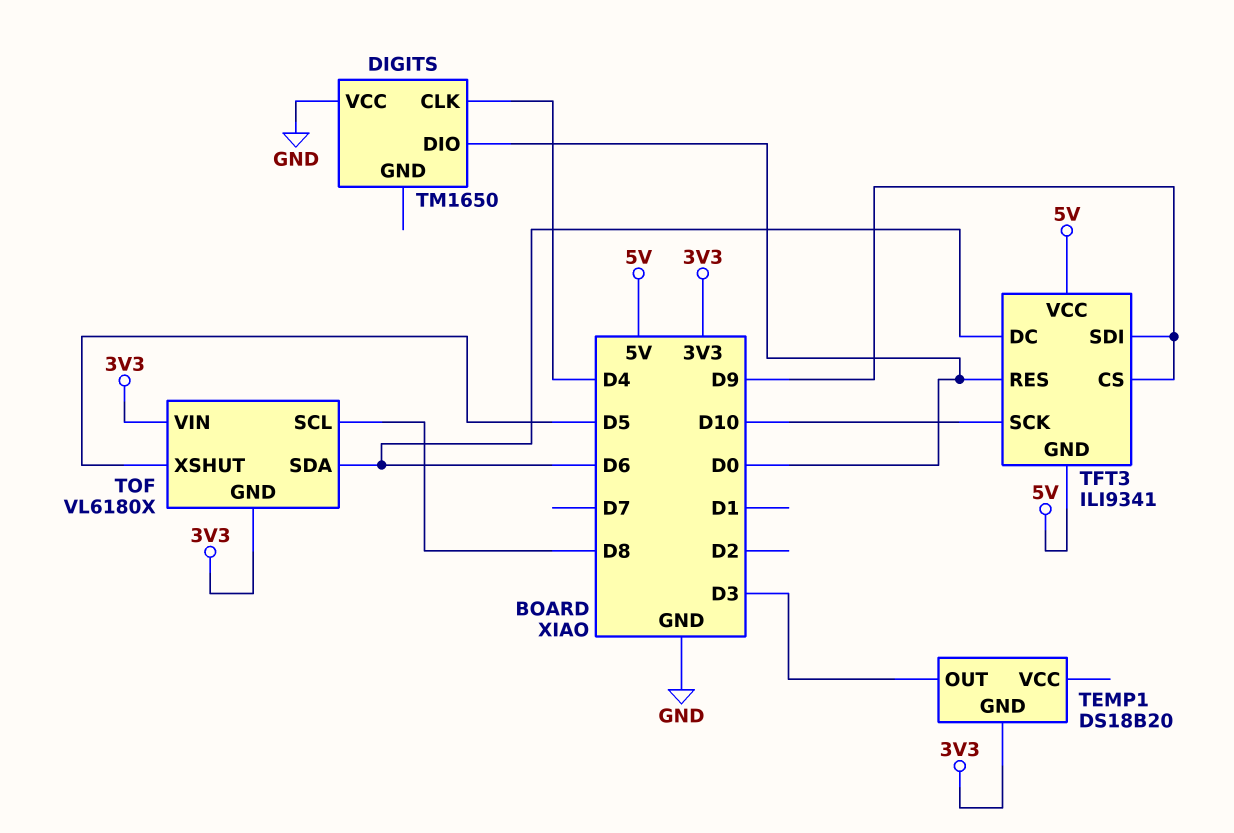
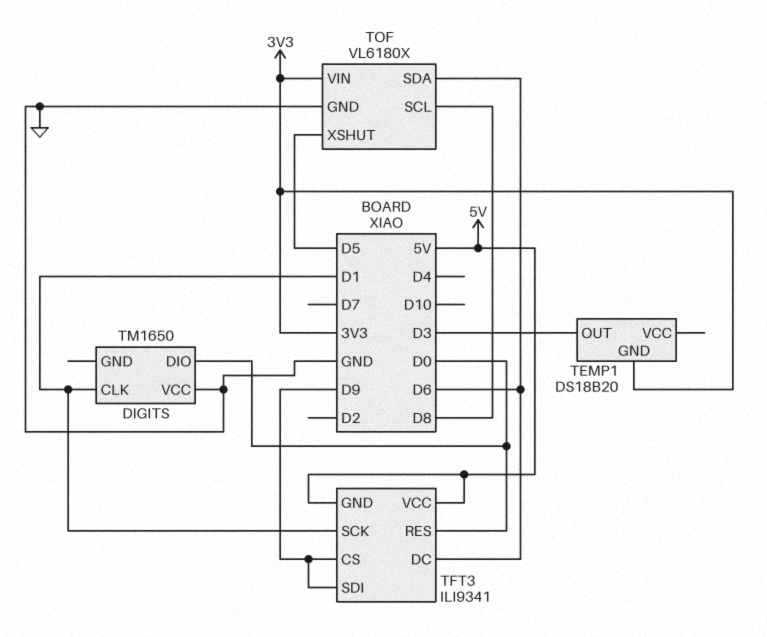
DIGITS pin CLK: D4 -> D1
TFT3 pin SCK: D10 -> D1
TOF pin GND: 3V3 -> GND

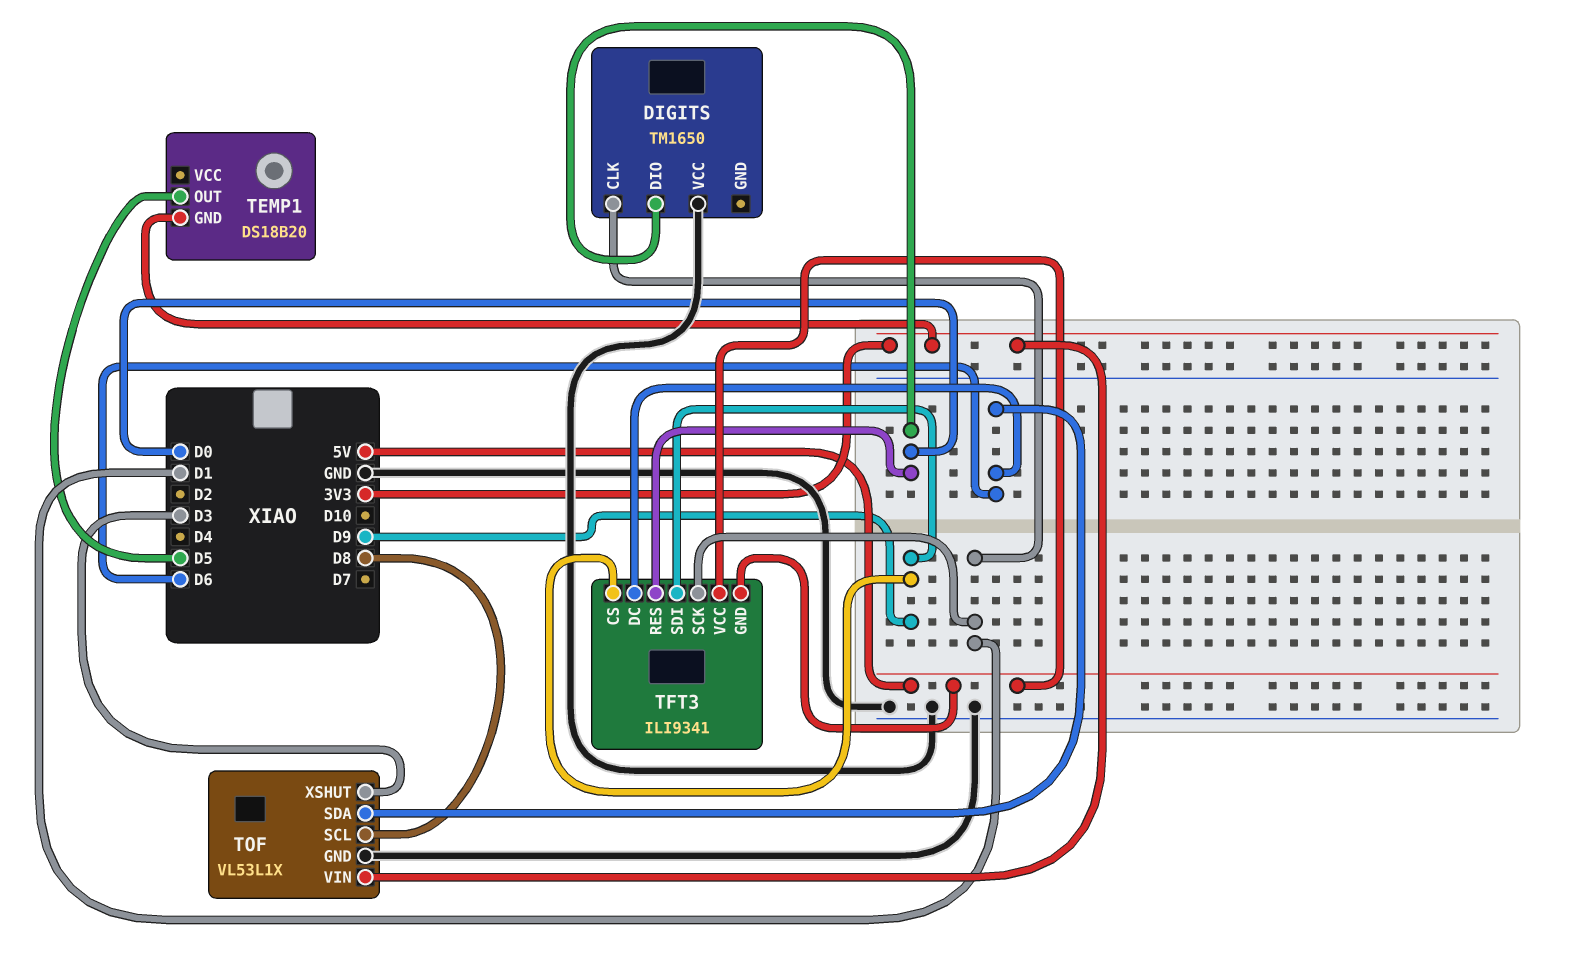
TEMP1 pin OUT: D3 -> D5
TOF: VL6180X -> VL53L1X
TOF pin XSHUT: D5 -> D3

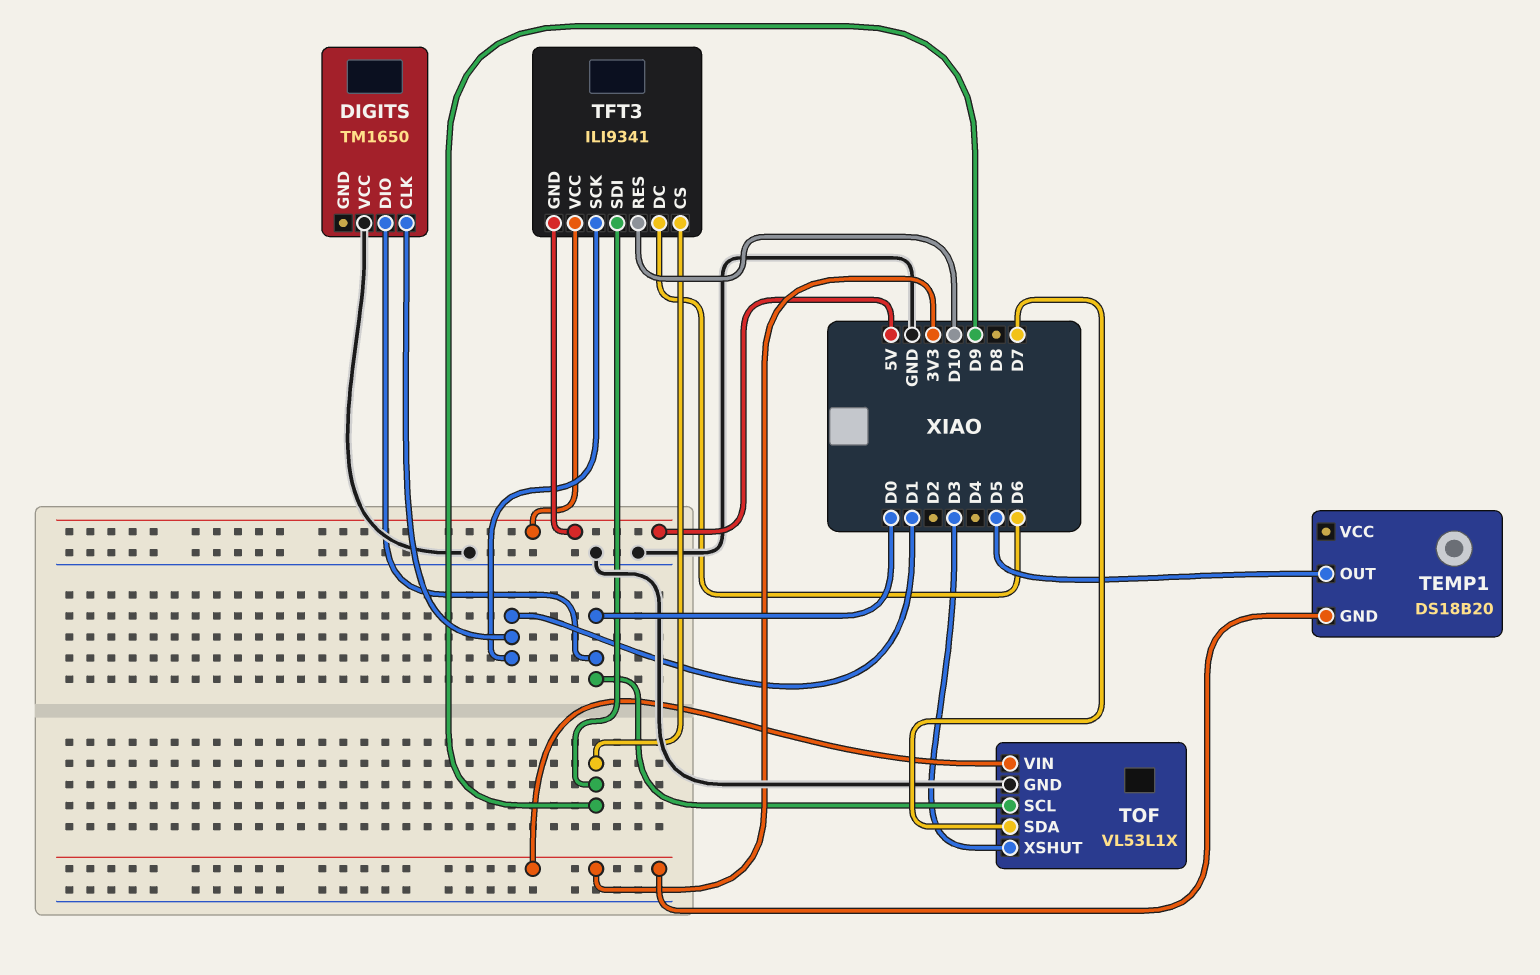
TFT3 pin RES: D0 -> D10
TOF pin SCL: D8 -> D0
TOF pin SDA: D6 -> D7

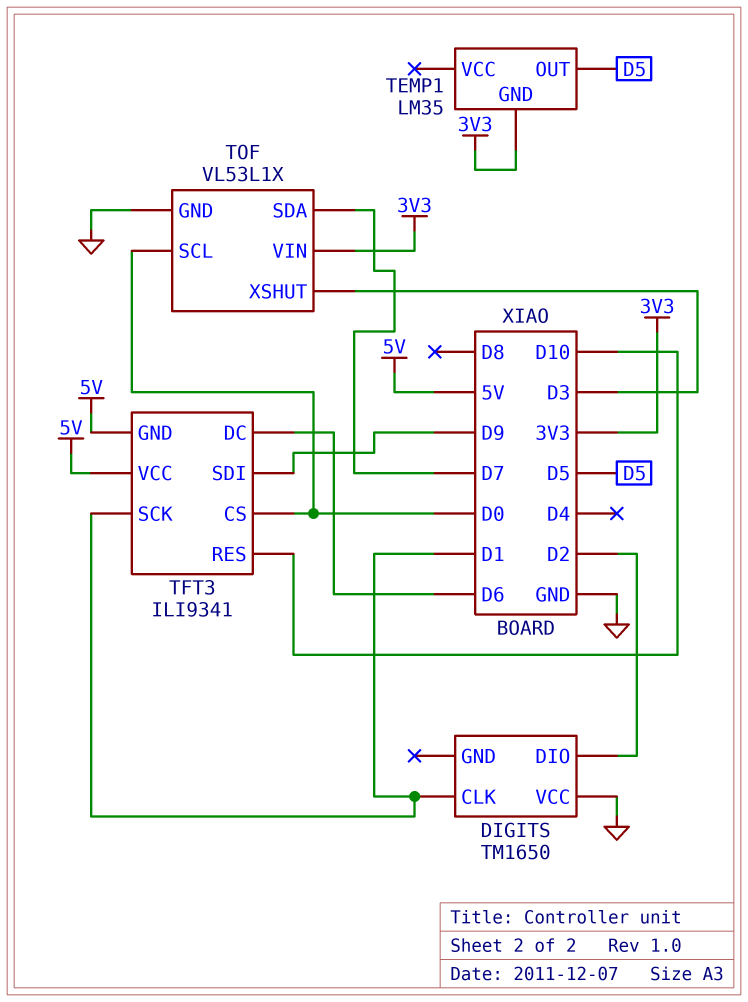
DIGITS pin DIO: D0 -> D2
TEMP1: DS18B20 -> LM35
TFT3 pin CS: D9 -> D0

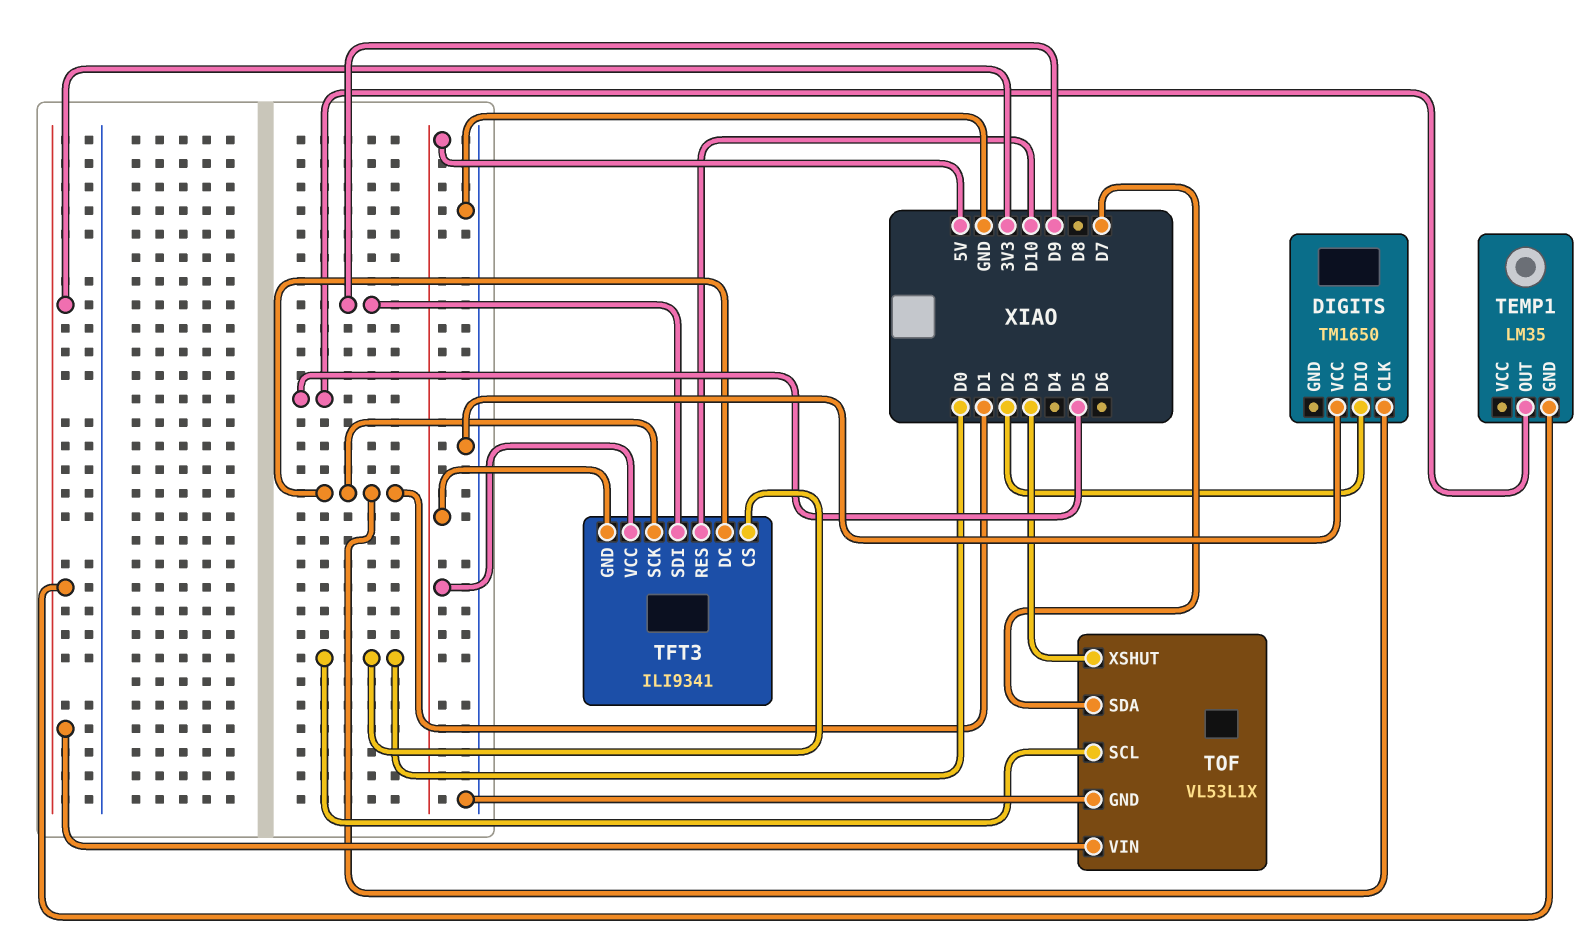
TFT3 pin DC: D6 -> D1

